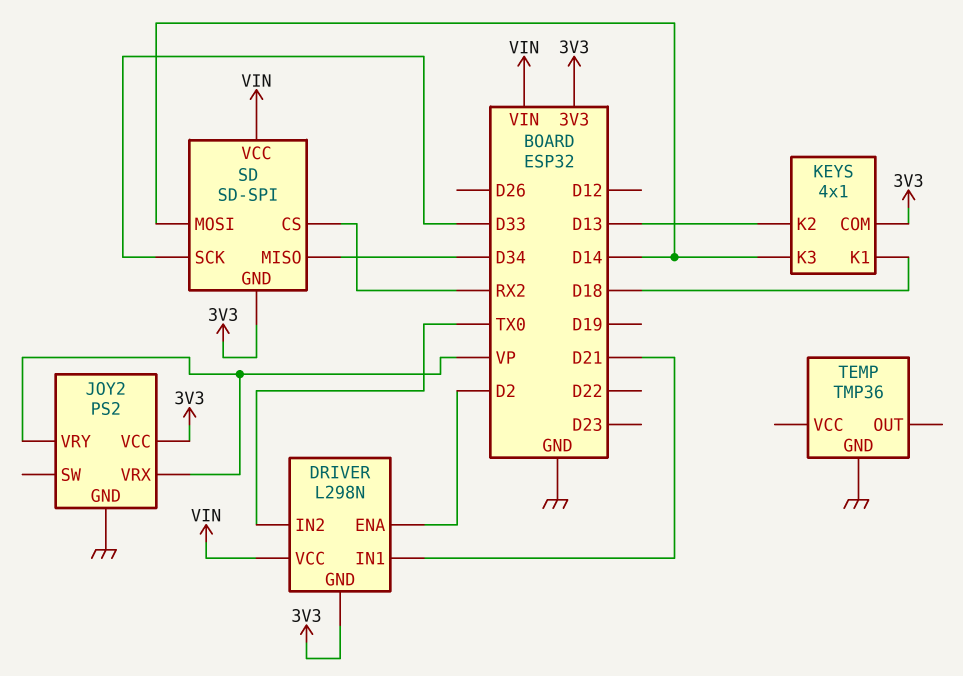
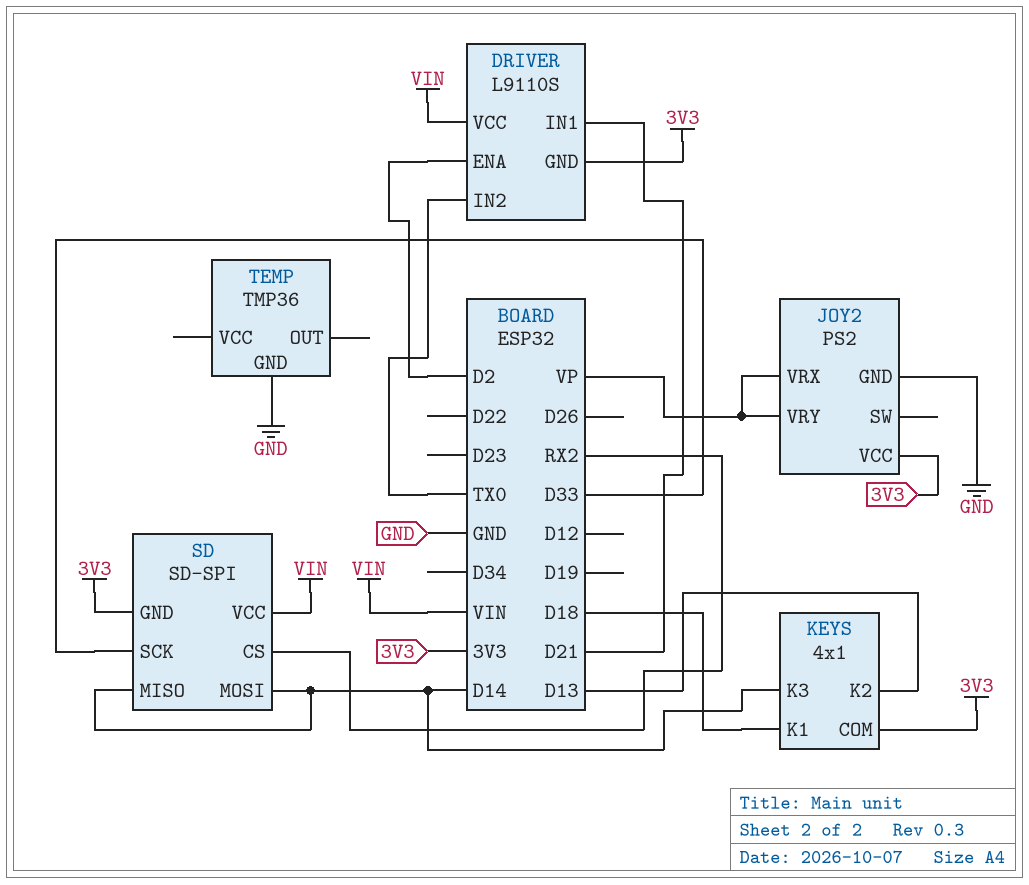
DRIVER: L298N -> L9110S
SD pin MISO: D34 -> D14

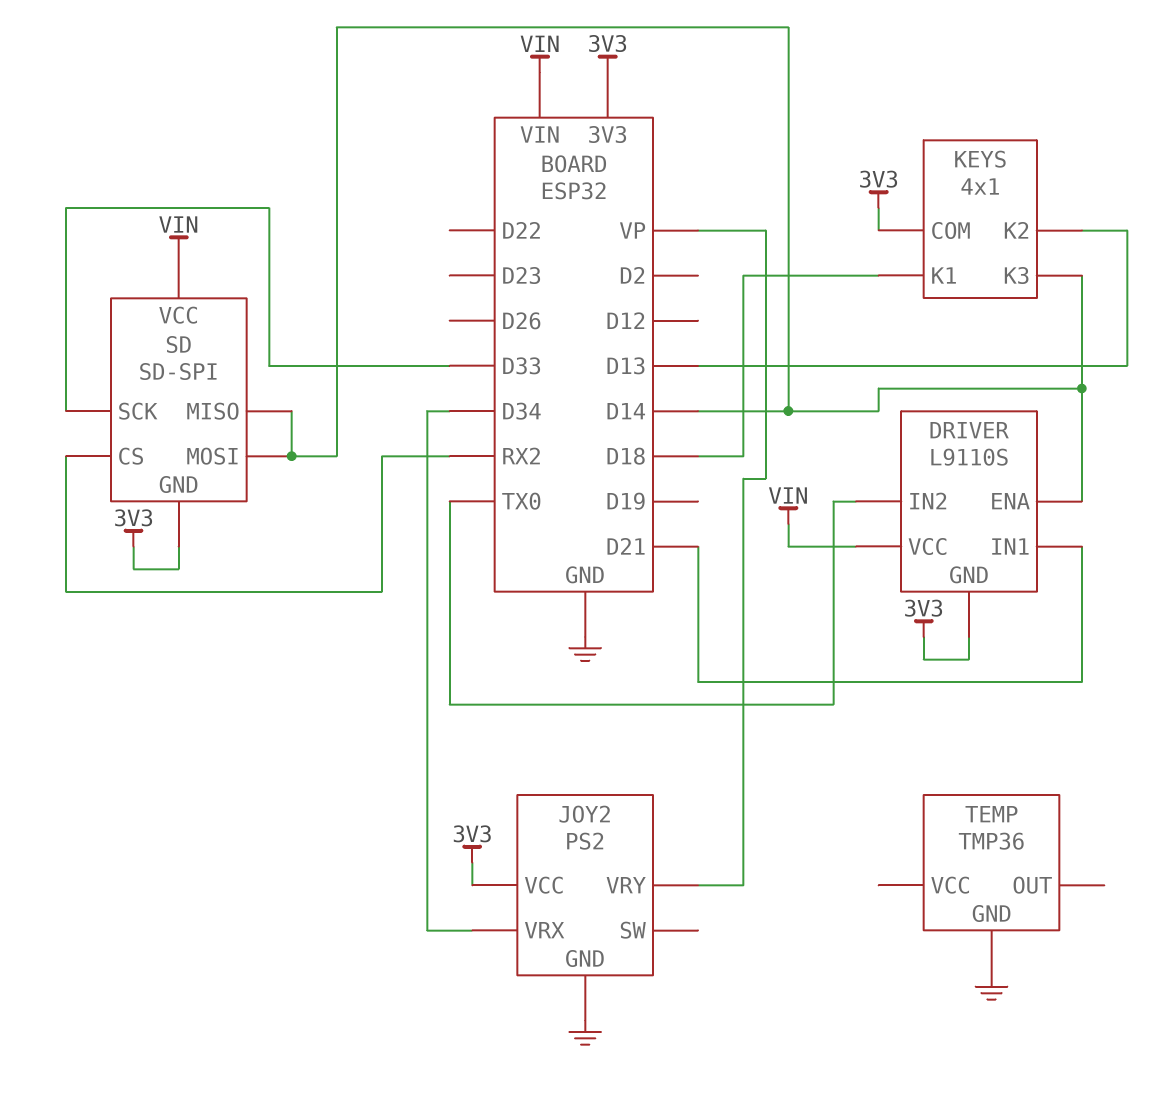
DRIVER pin ENA: D2 -> D14
JOY2 pin VRX: VP -> D34

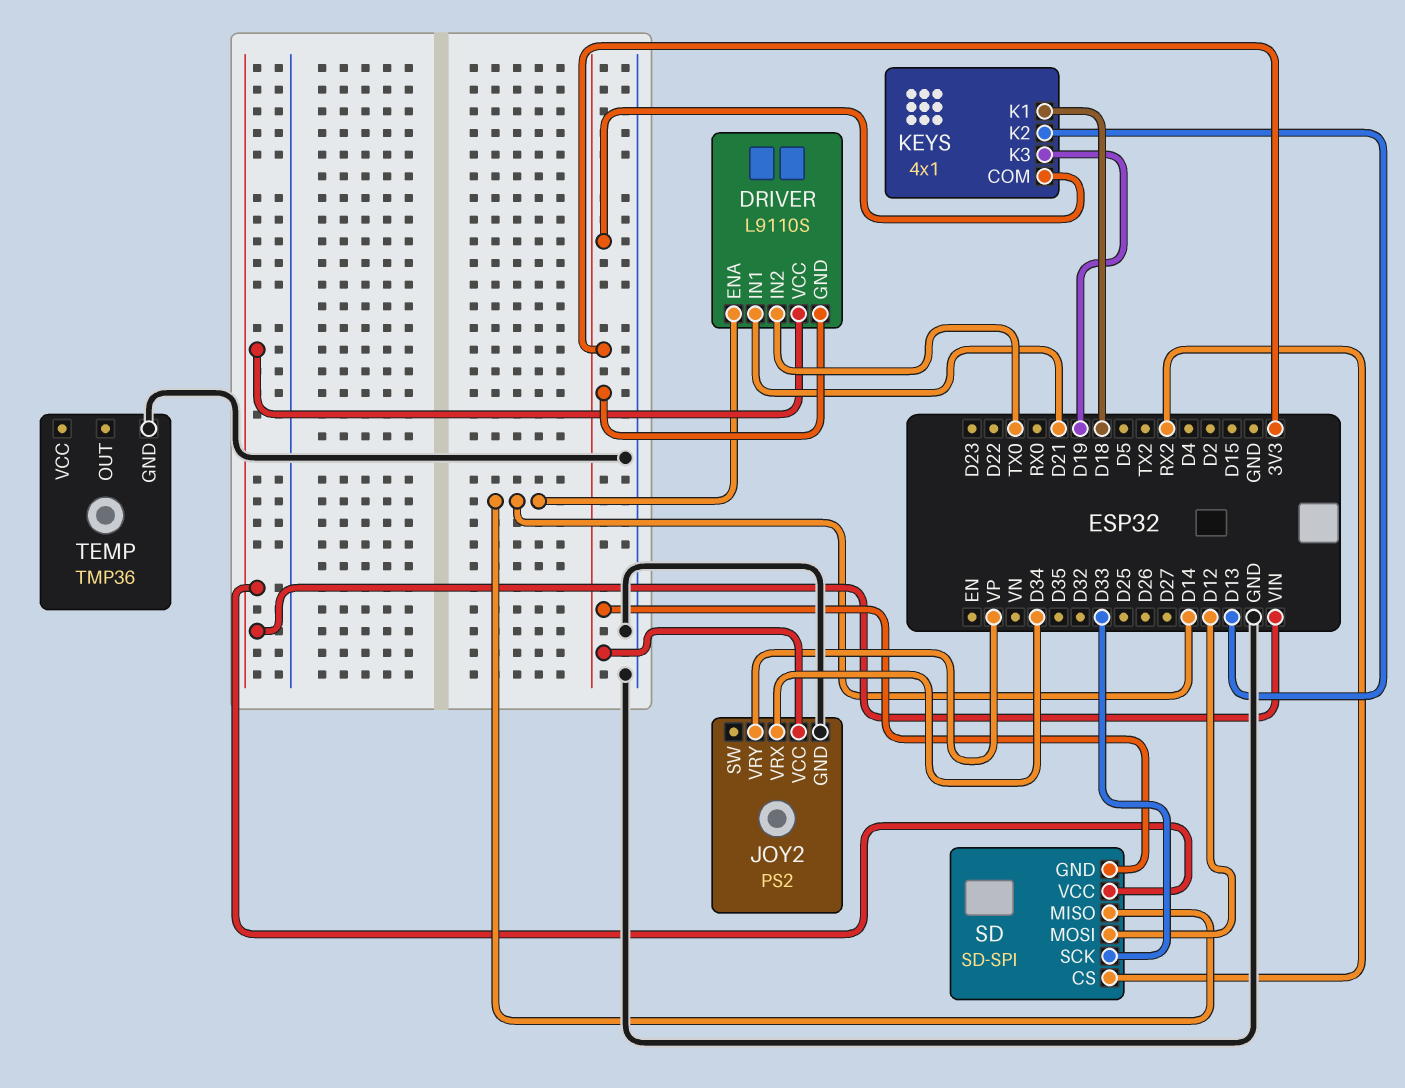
KEYS pin K3: D14 -> D19
SD pin MOSI: D14 -> D12

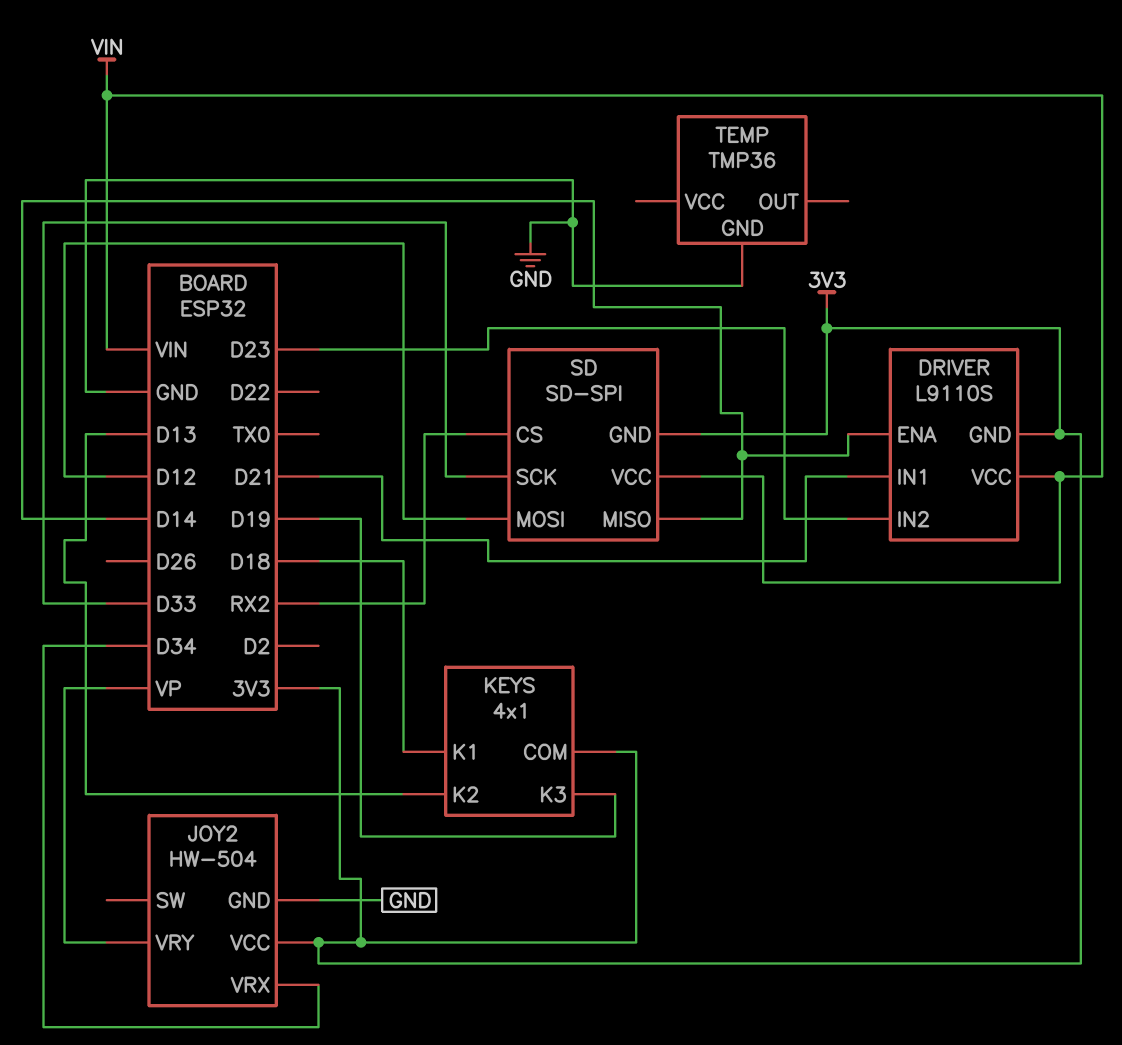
DRIVER pin IN2: TX0 -> D23
JOY2: PS2 -> HW-504

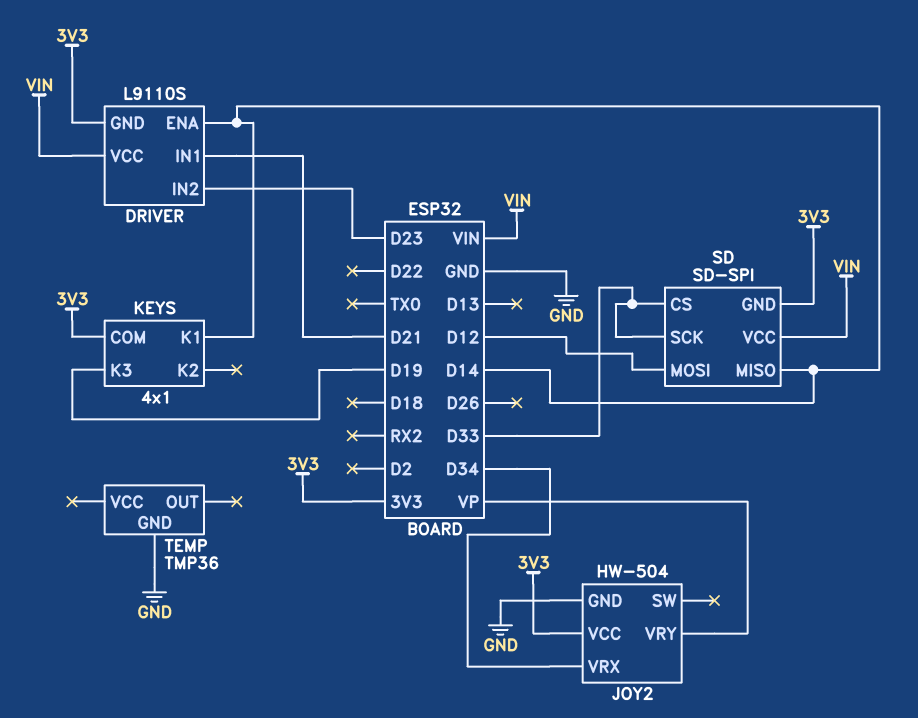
KEYS pin K1: D18 -> D14
KEYS pin K2: D13 -> none
SD pin CS: RX2 -> D33

